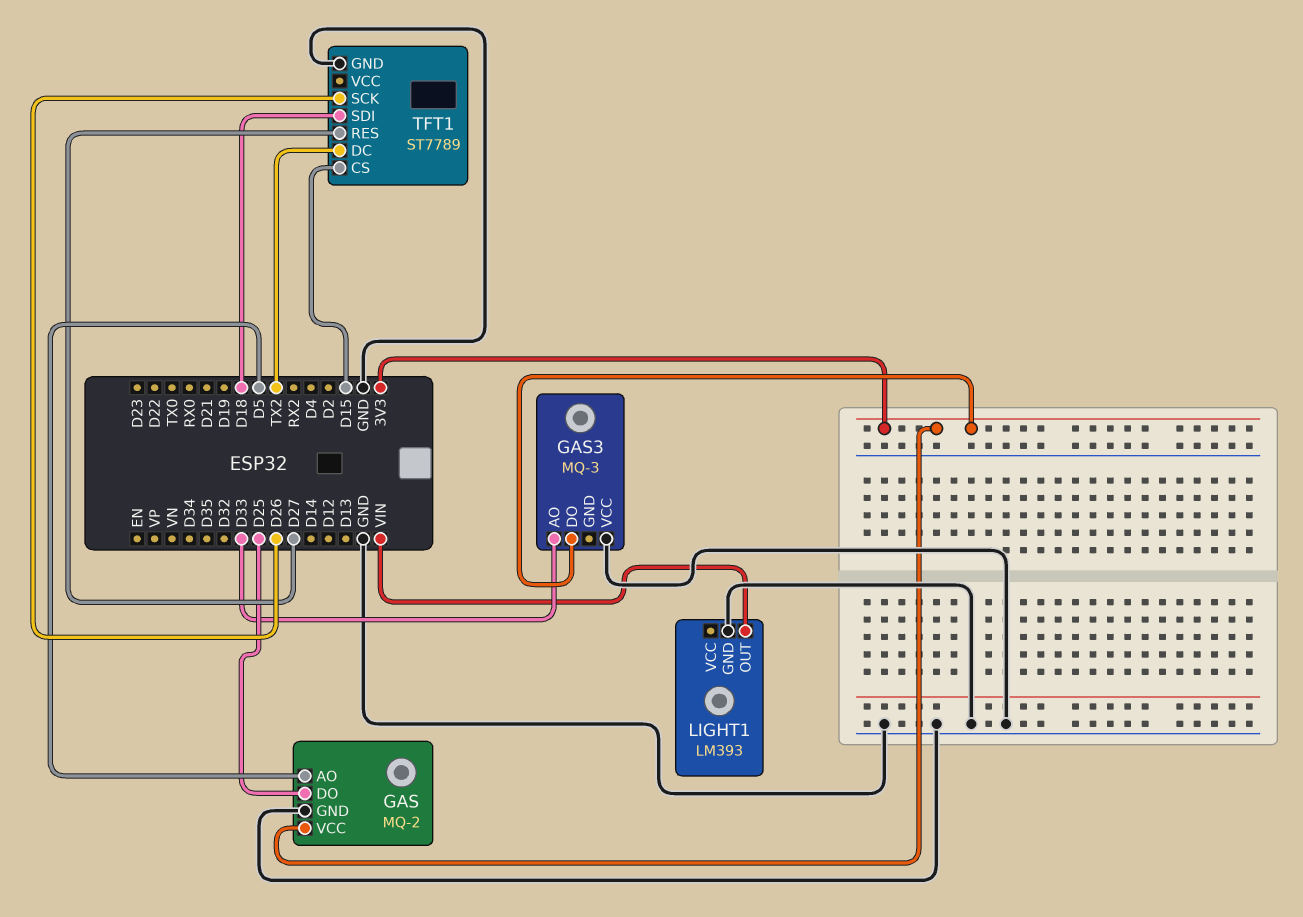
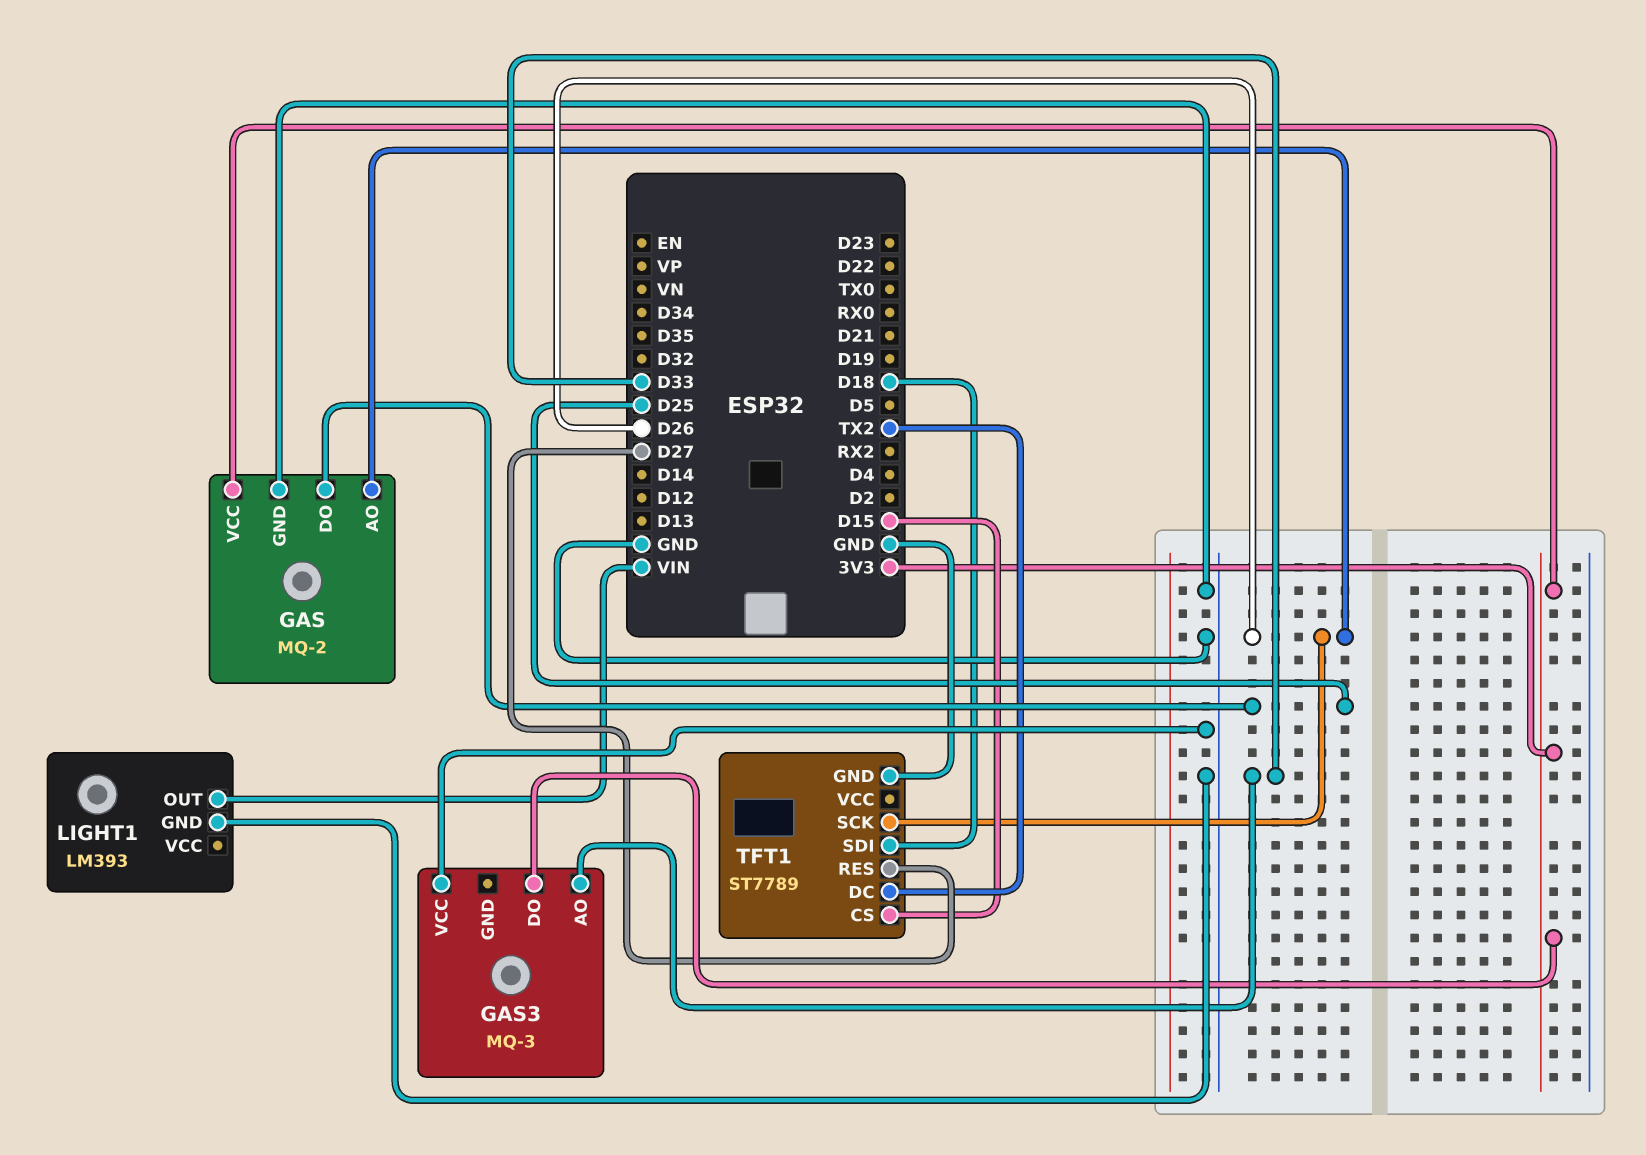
GAS pin AO: D5 -> D26

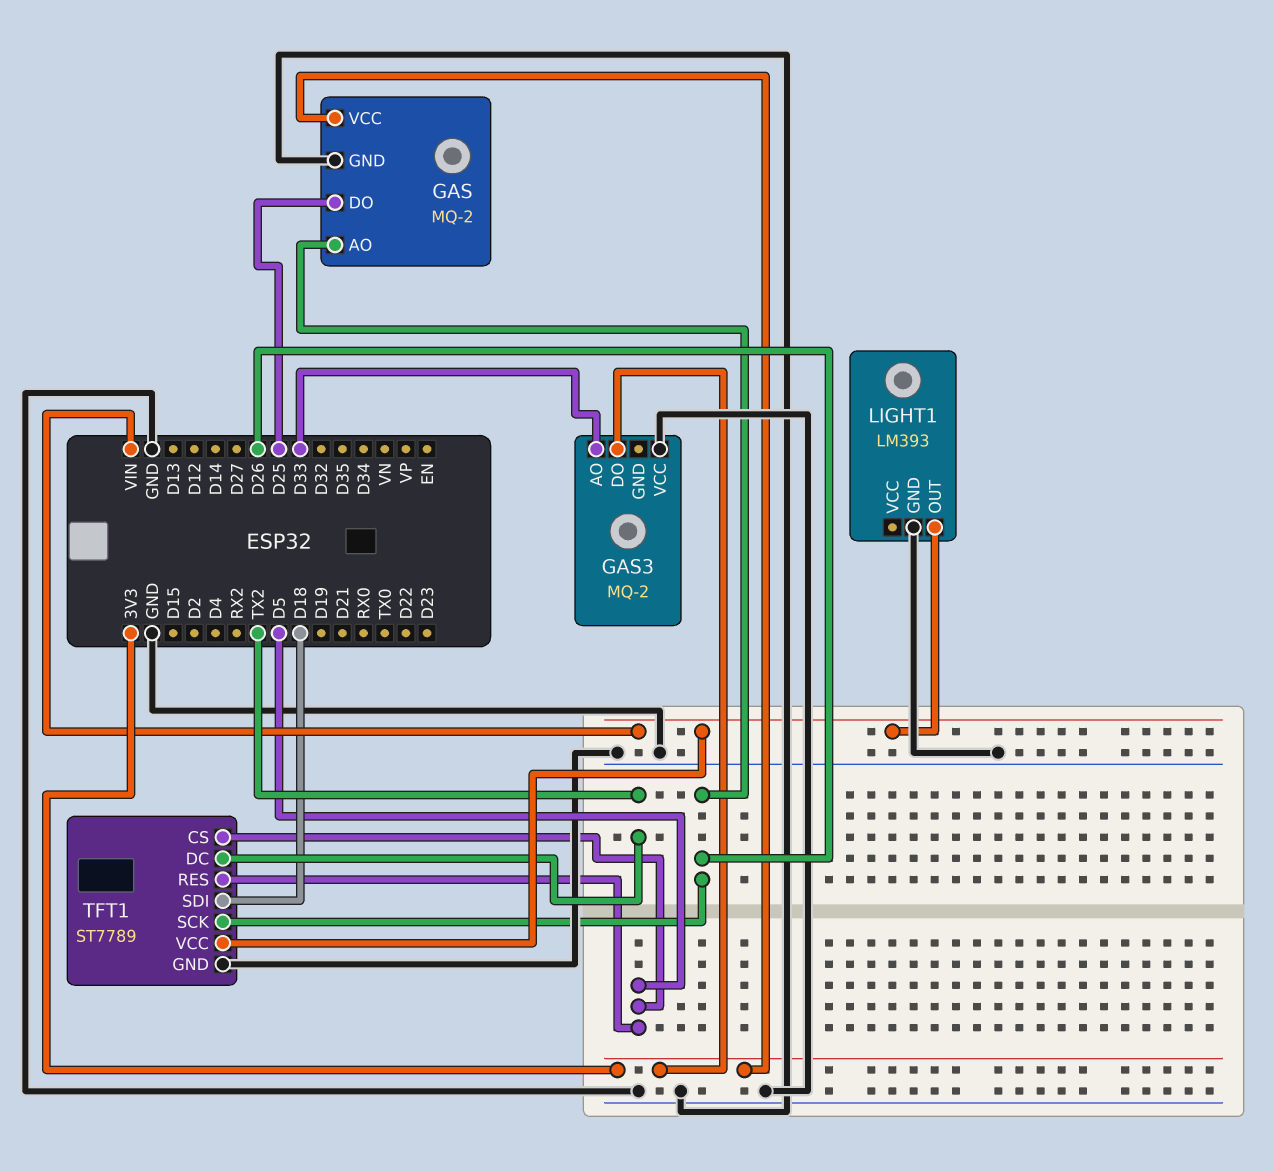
GAS3: MQ-3 -> MQ-2
TFT1 pin CS: D15 -> D5
TFT1 pin RES: D27 -> D5
TFT1 pin VCC: none -> VIN

